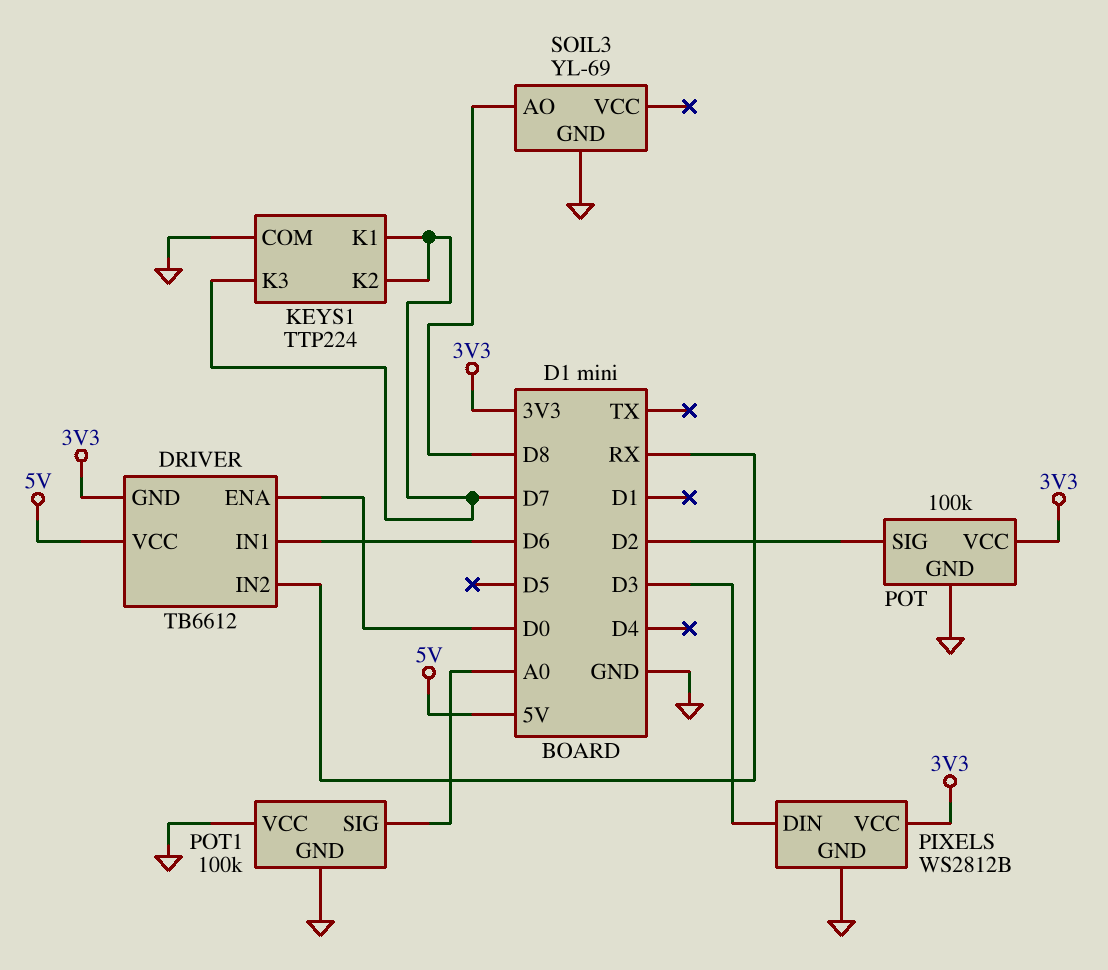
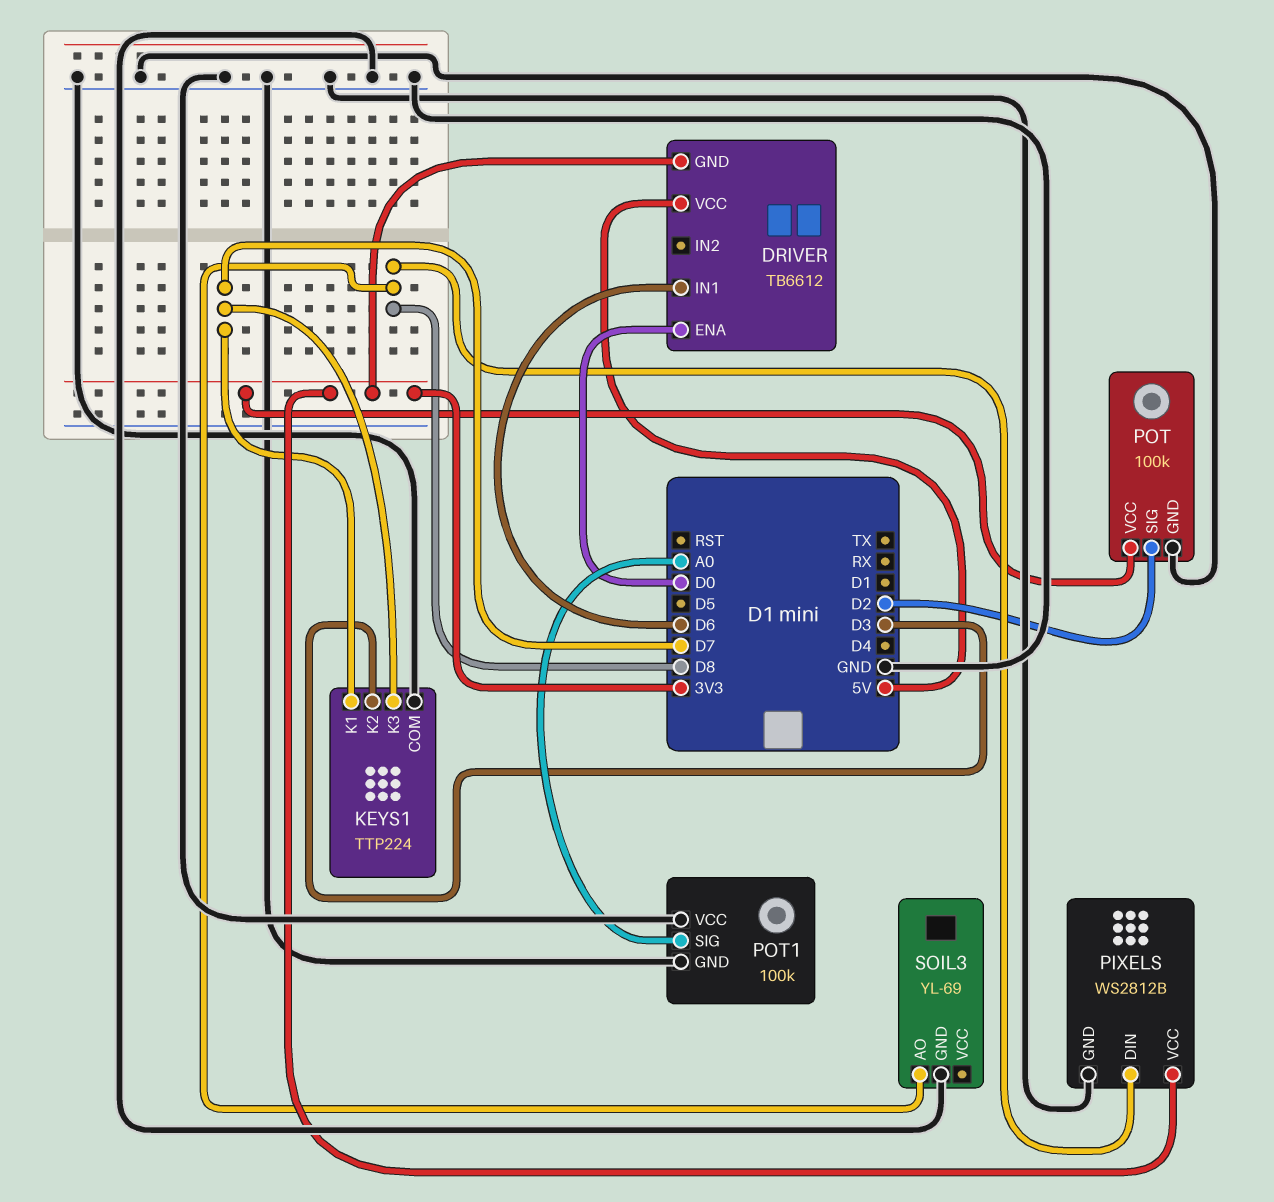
DRIVER pin IN2: RX -> none
KEYS1 pin K2: D7 -> D3
PIXELS pin DIN: D3 -> D8

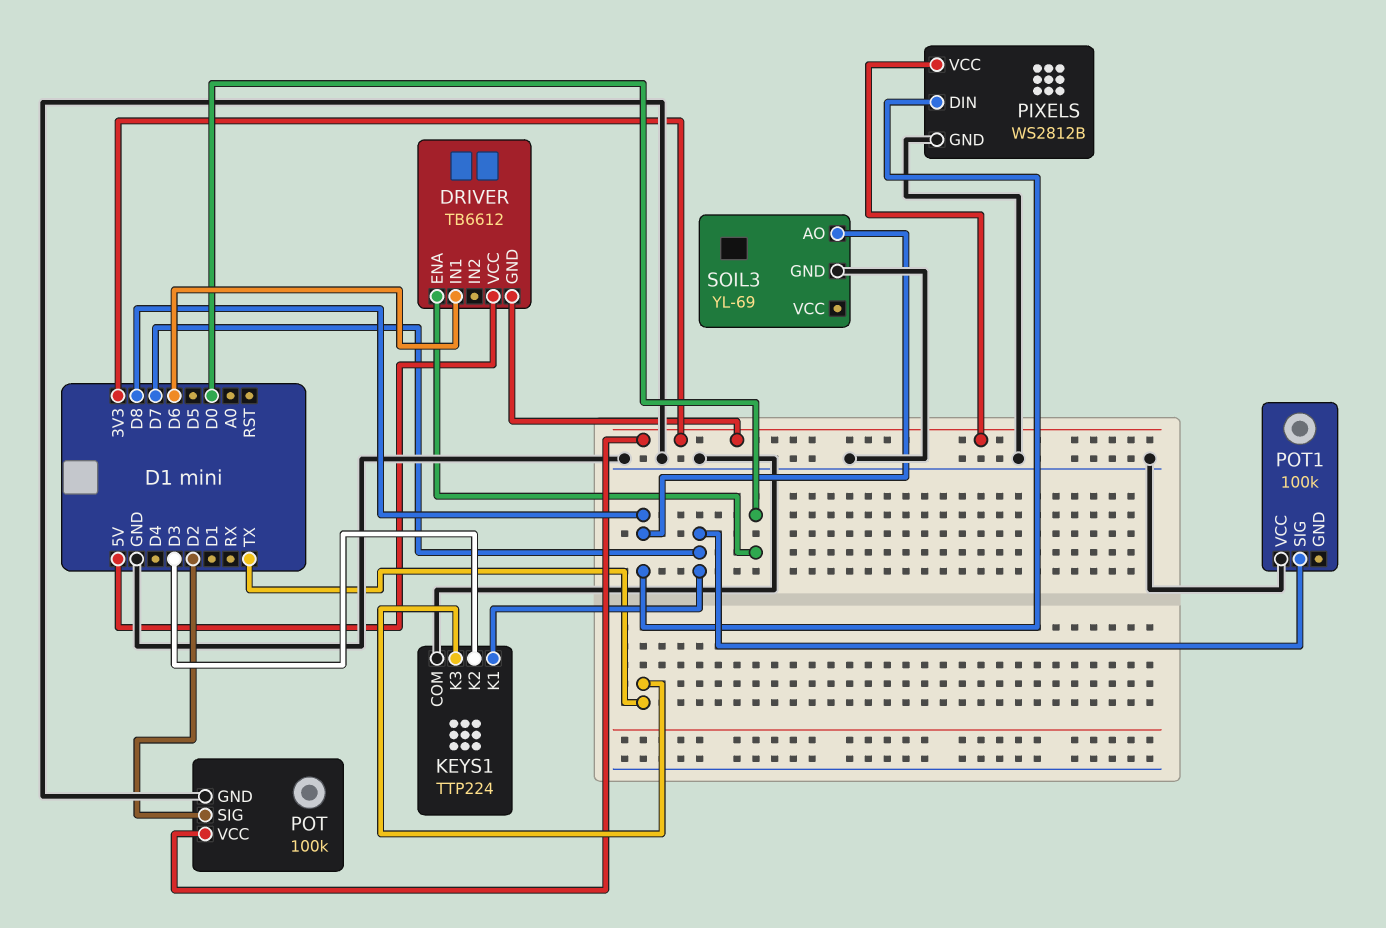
KEYS1 pin K3: D7 -> TX
POT1 pin GND: GND -> none
POT1 pin SIG: A0 -> D7

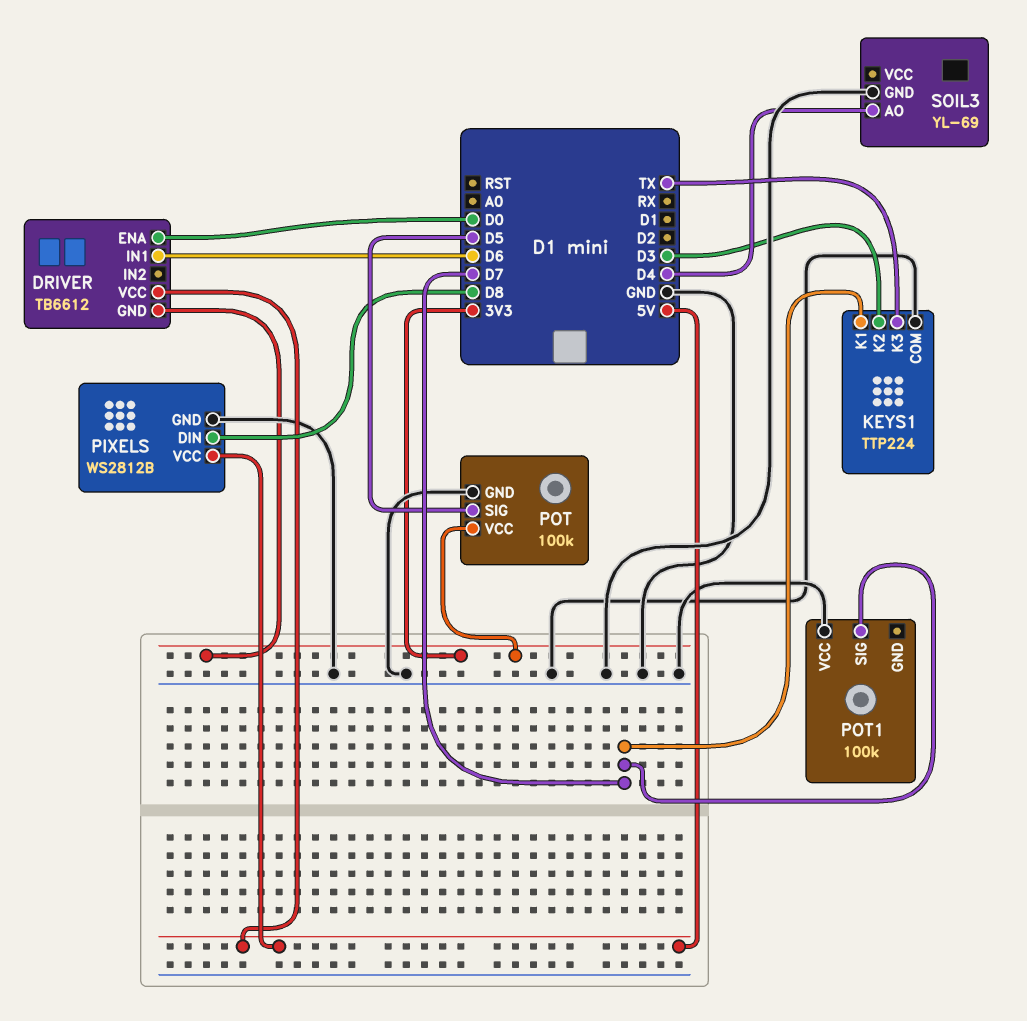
PIXELS pin VCC: 3V3 -> 5V
POT pin SIG: D2 -> D5
SOIL3 pin AO: D8 -> D4

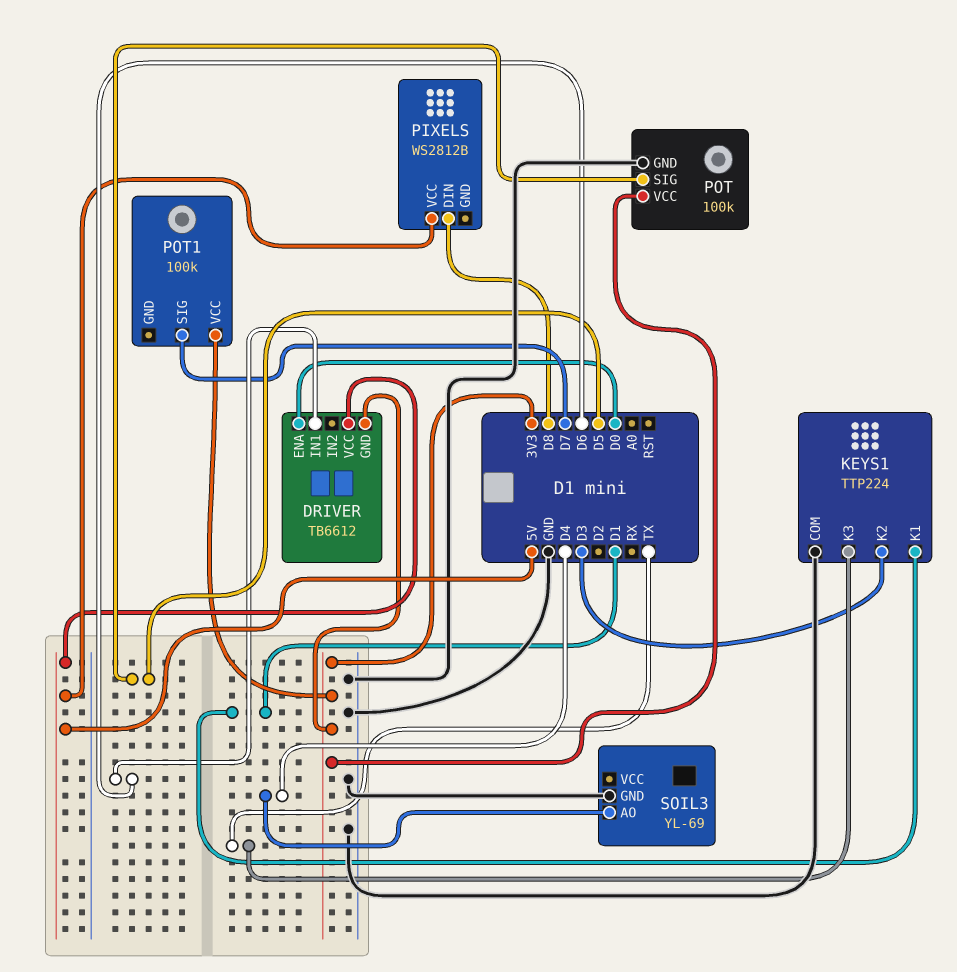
KEYS1 pin K1: D7 -> D1
PIXELS pin GND: GND -> none
POT1 pin VCC: GND -> 3V3

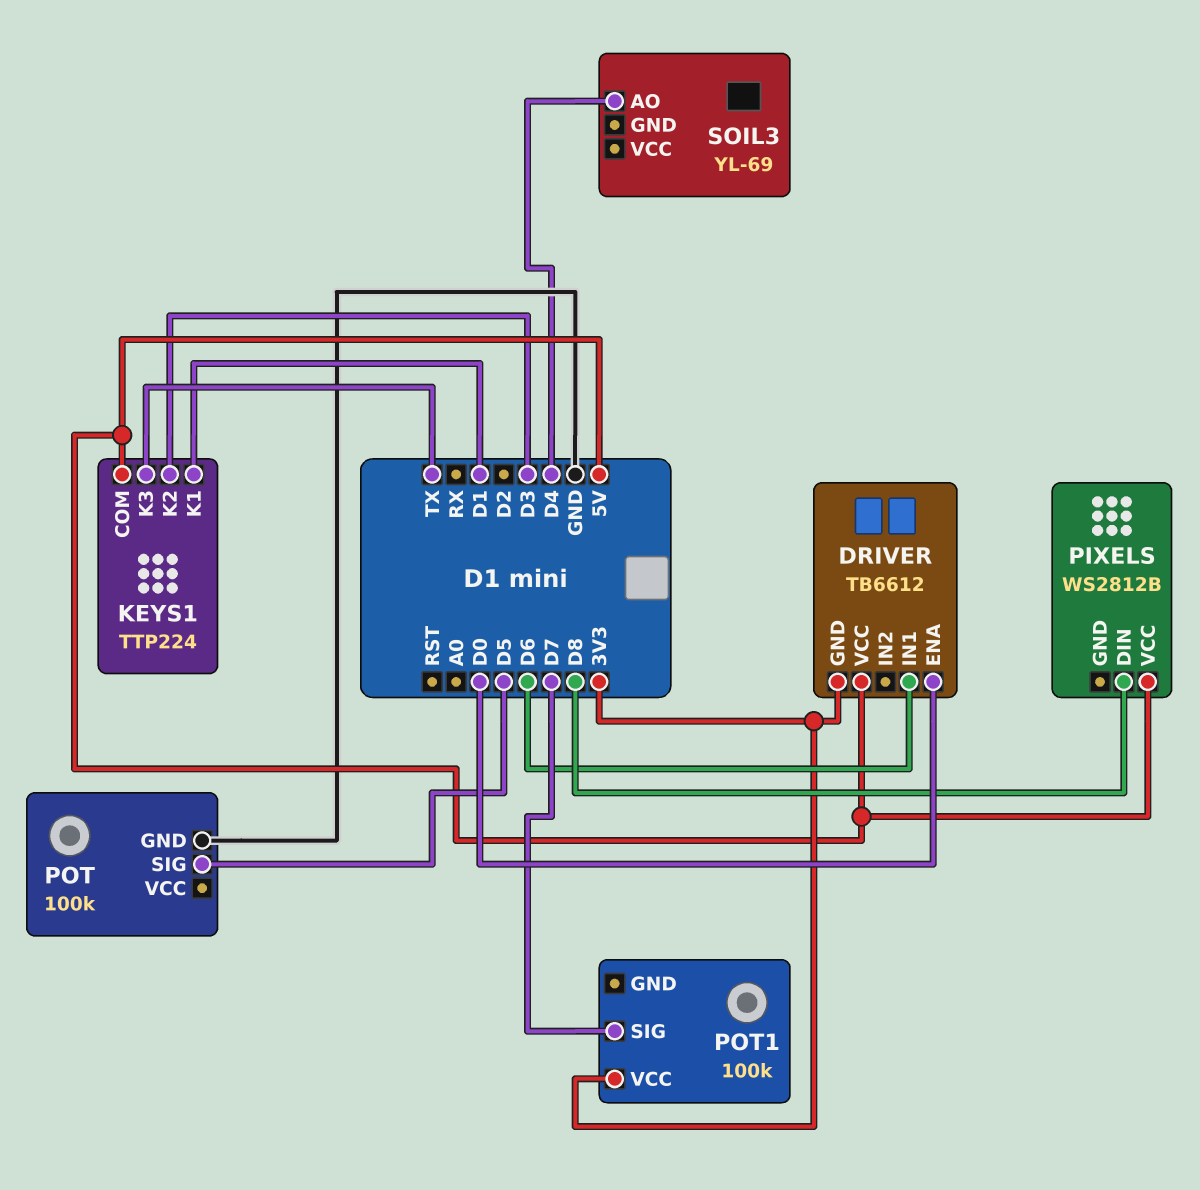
KEYS1 pin COM: GND -> 5V
POT pin VCC: 3V3 -> none
SOIL3 pin GND: GND -> none

